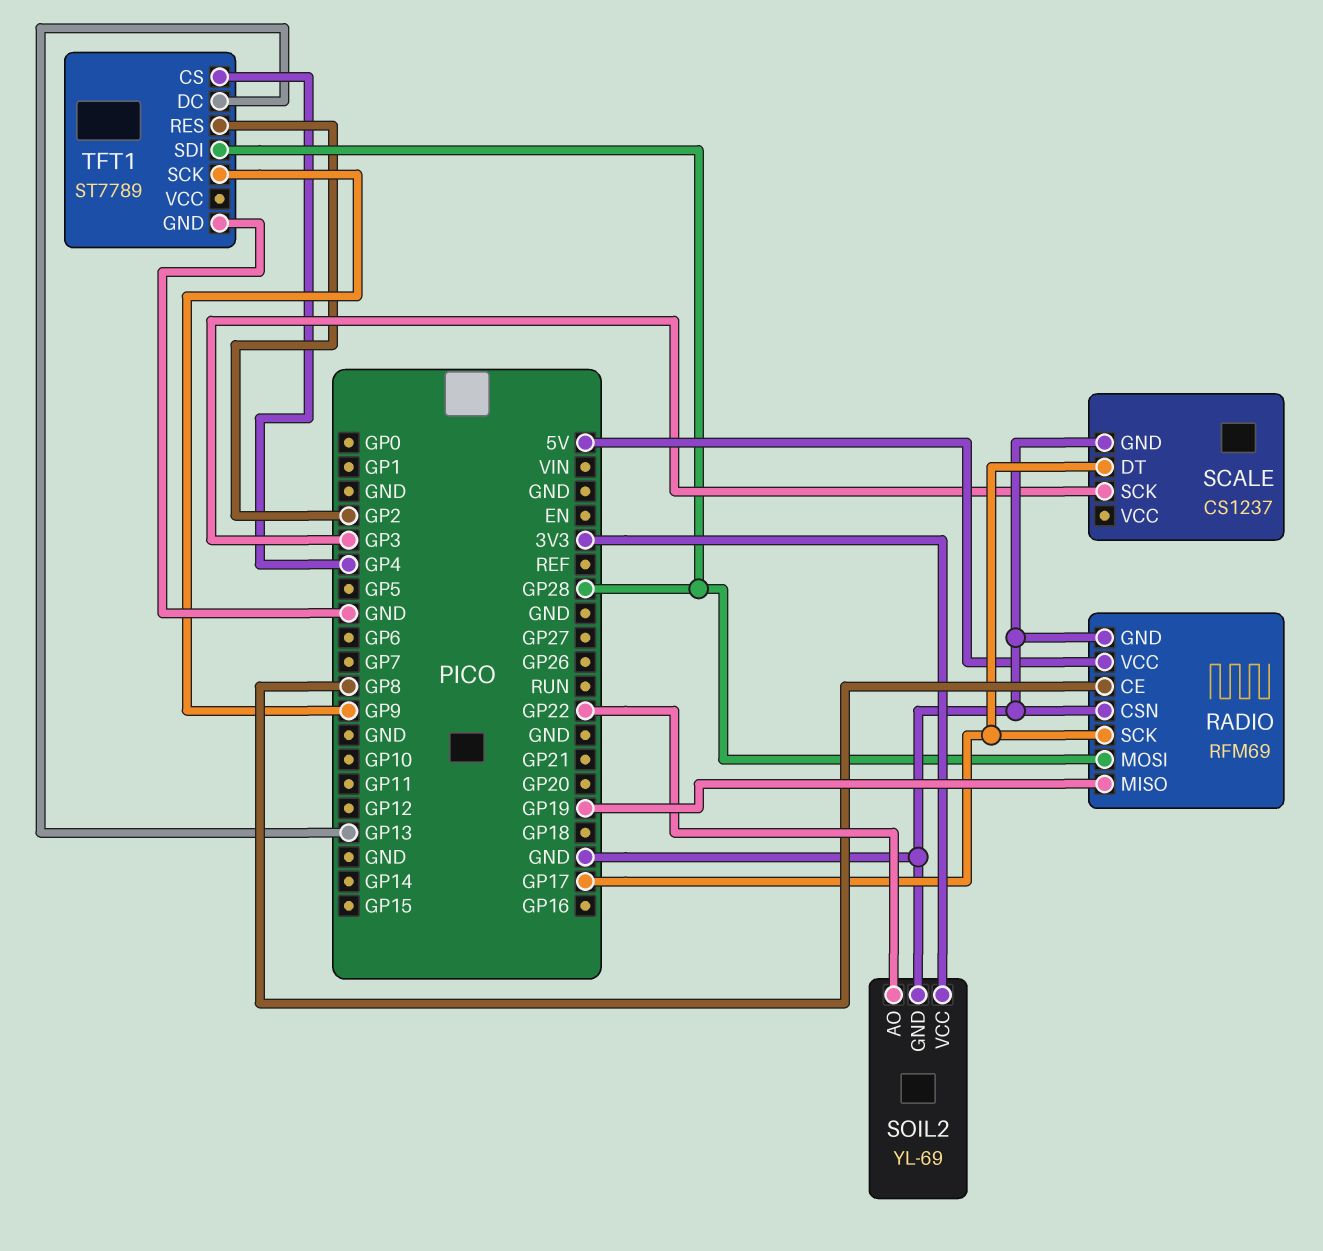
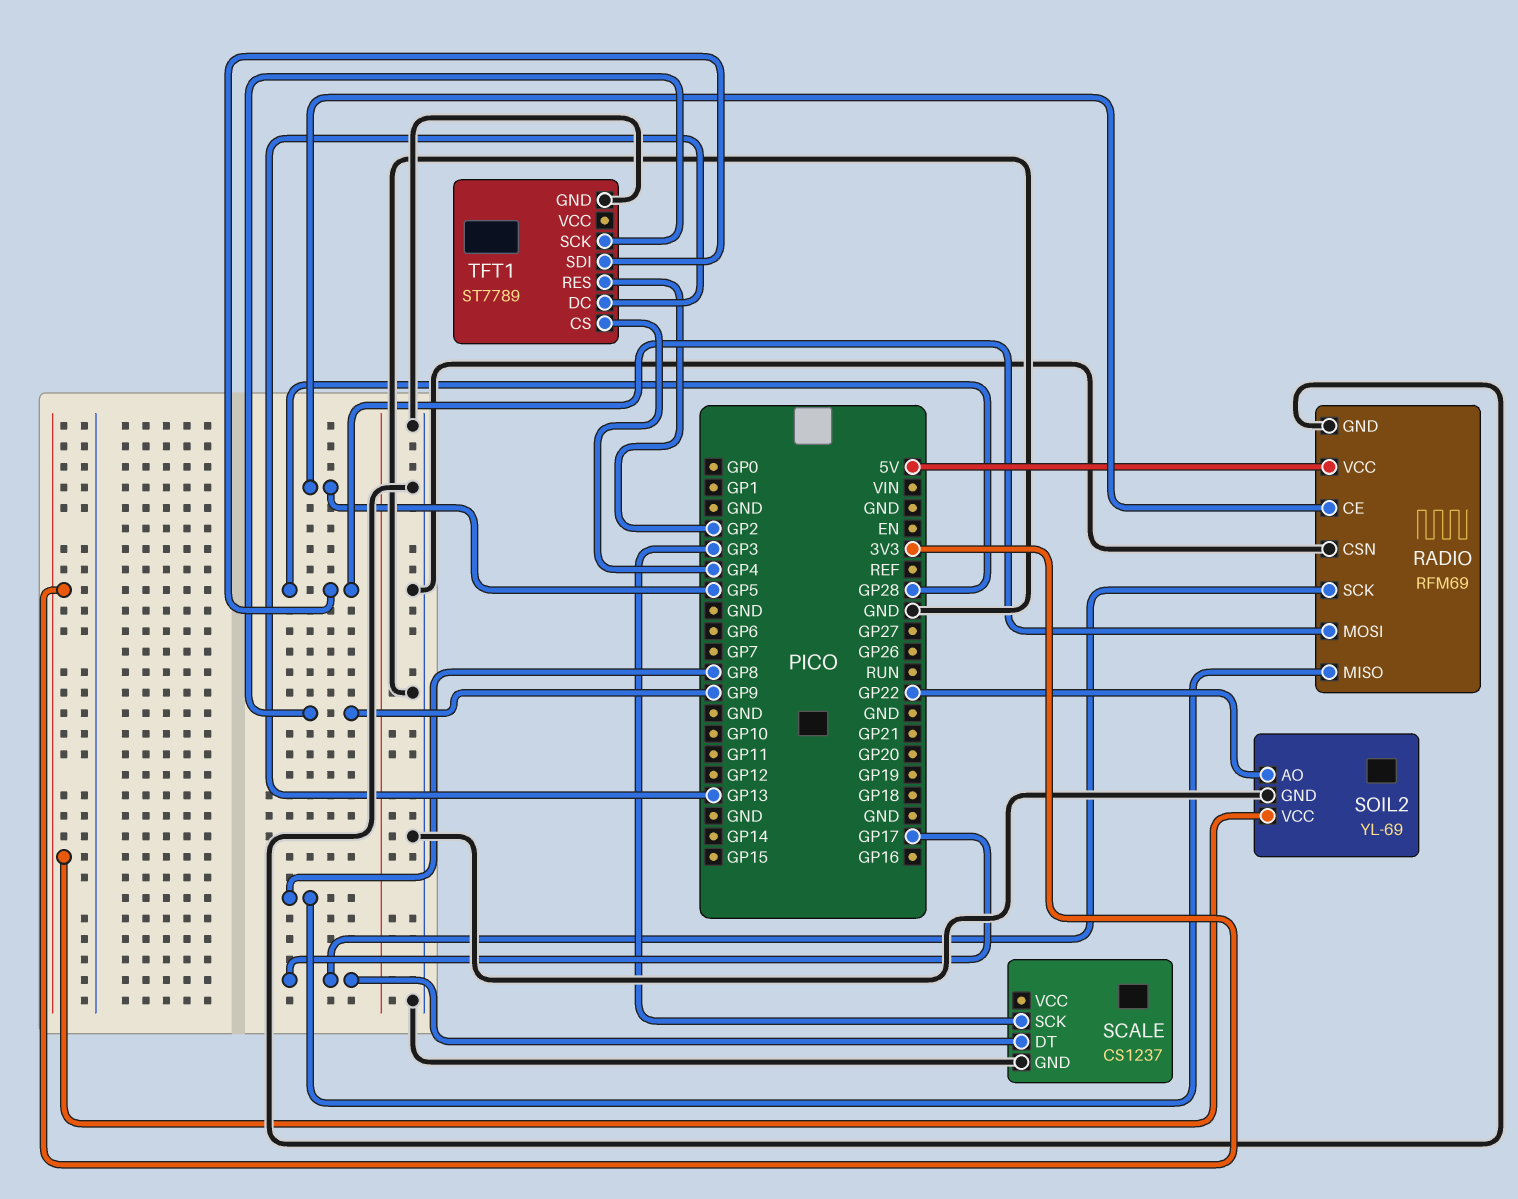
RADIO pin CE: GP8 -> GP5
RADIO pin MISO: GP19 -> GP8

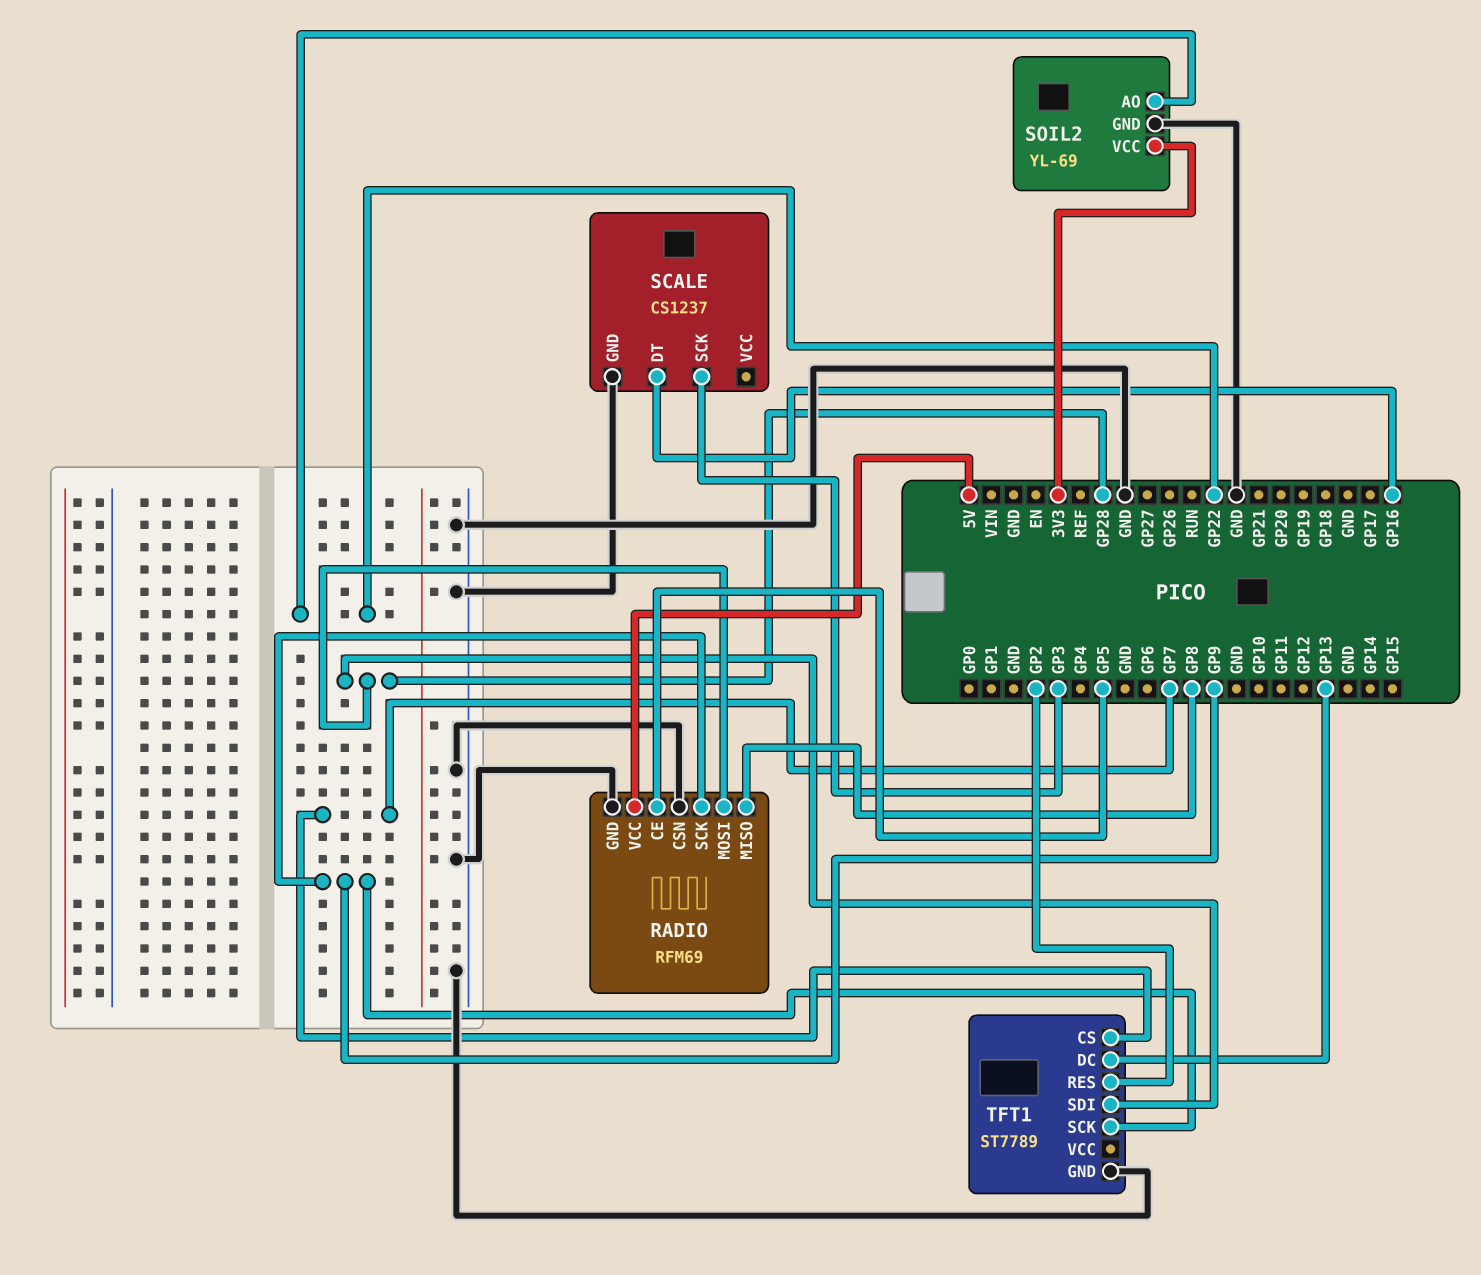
RADIO pin SCK: GP17 -> GP9
SCALE pin DT: GP17 -> GP16
TFT1 pin CS: GP4 -> GP7

